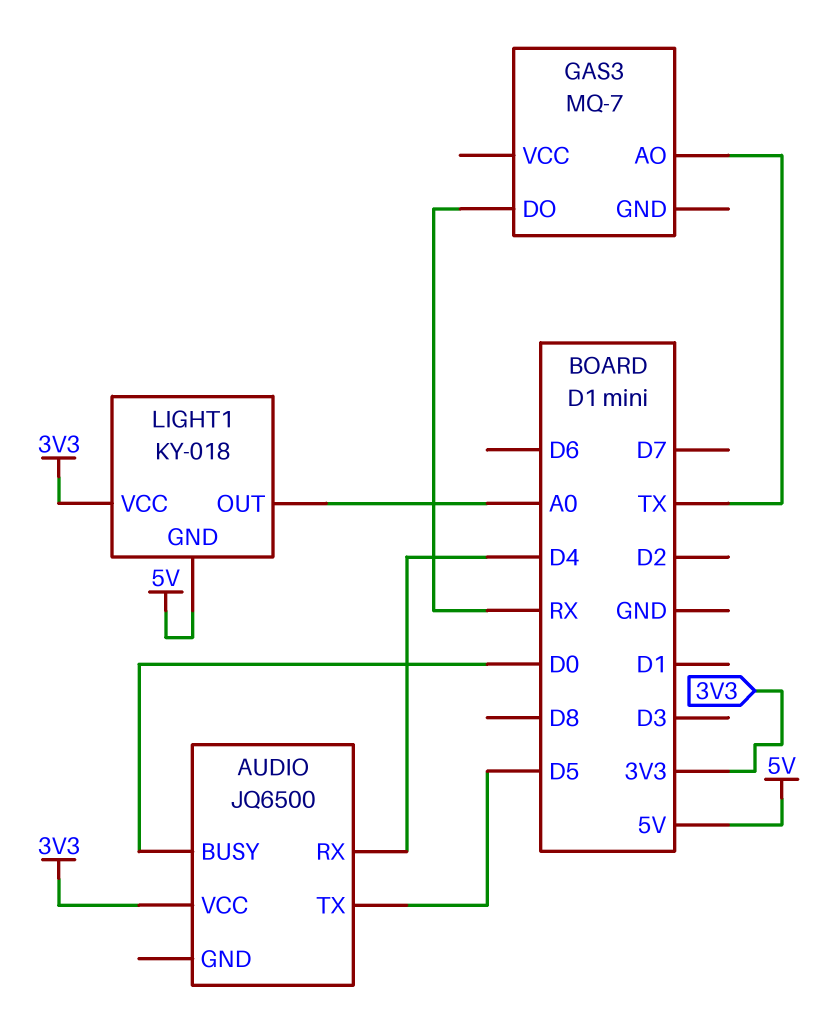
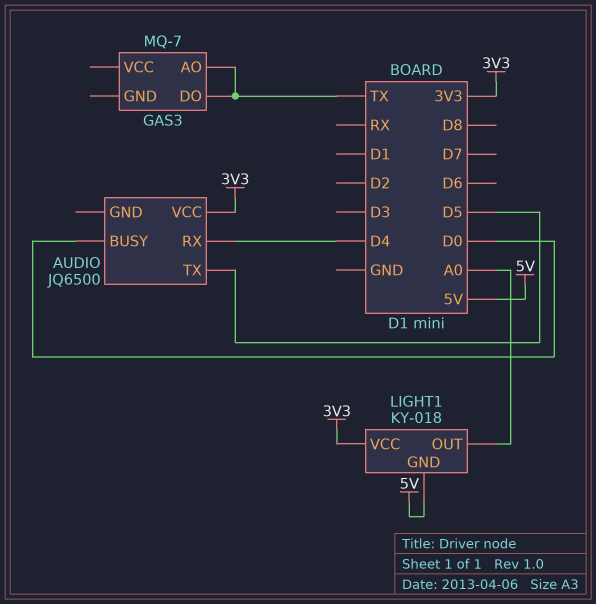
GAS3 pin DO: RX -> TX

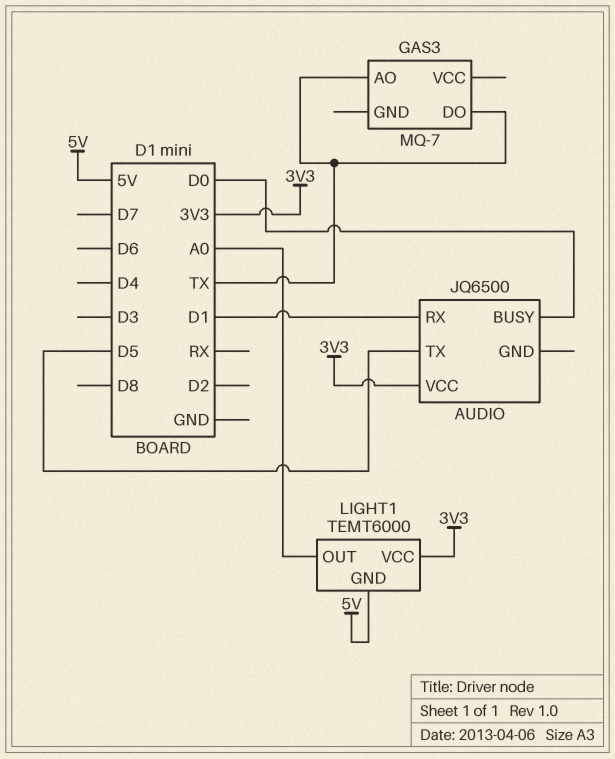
AUDIO pin RX: D4 -> D1
LIGHT1: KY-018 -> TEMT6000

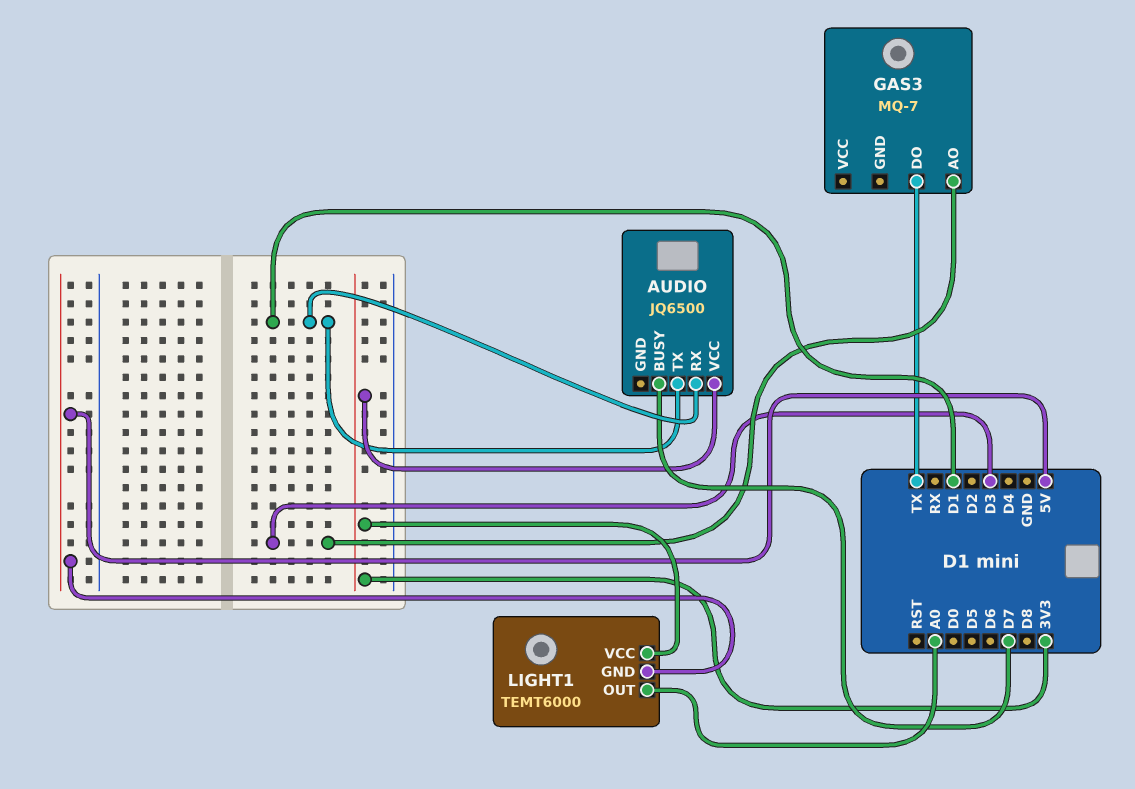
AUDIO pin BUSY: D0 -> D7
AUDIO pin TX: D5 -> D1
GAS3 pin AO: TX -> D3

